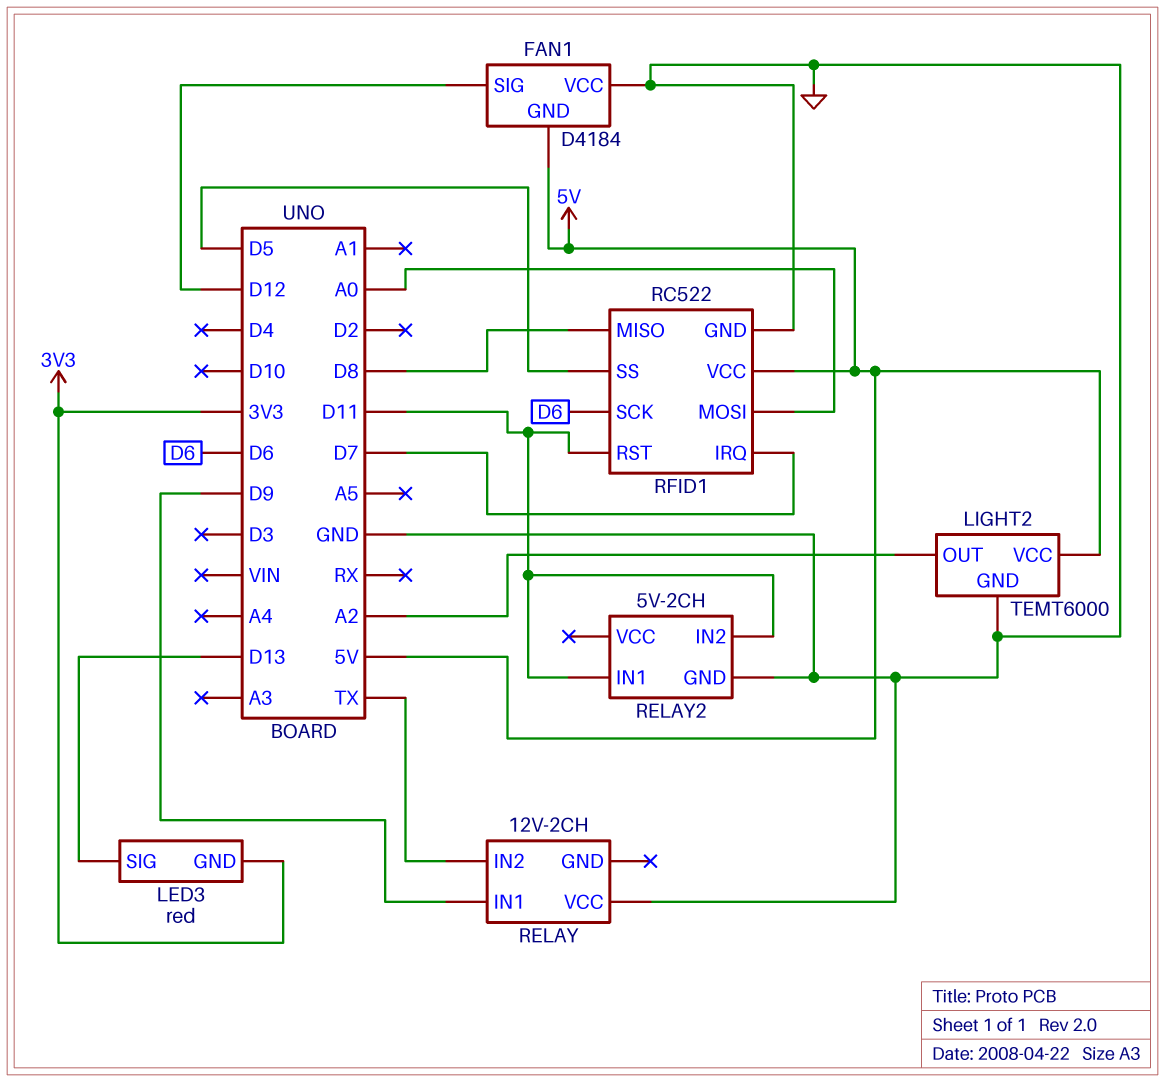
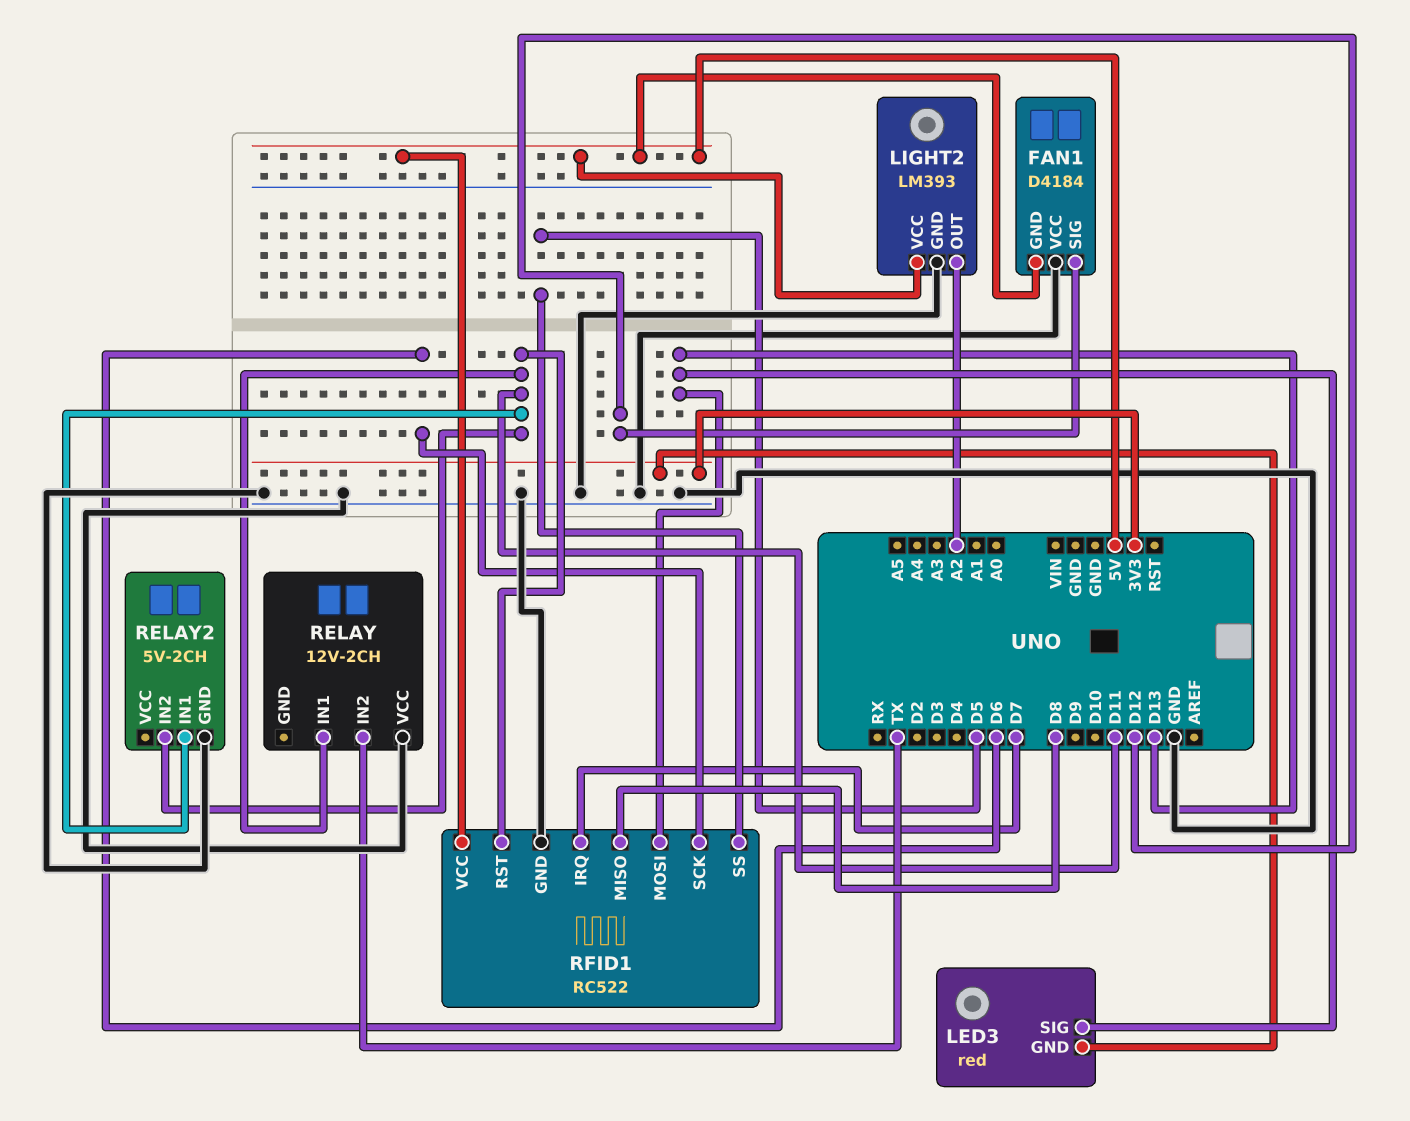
LIGHT2: TEMT6000 -> LM393
RELAY pin IN1: D9 -> D11
RFID1 pin MOSI: A0 -> D13

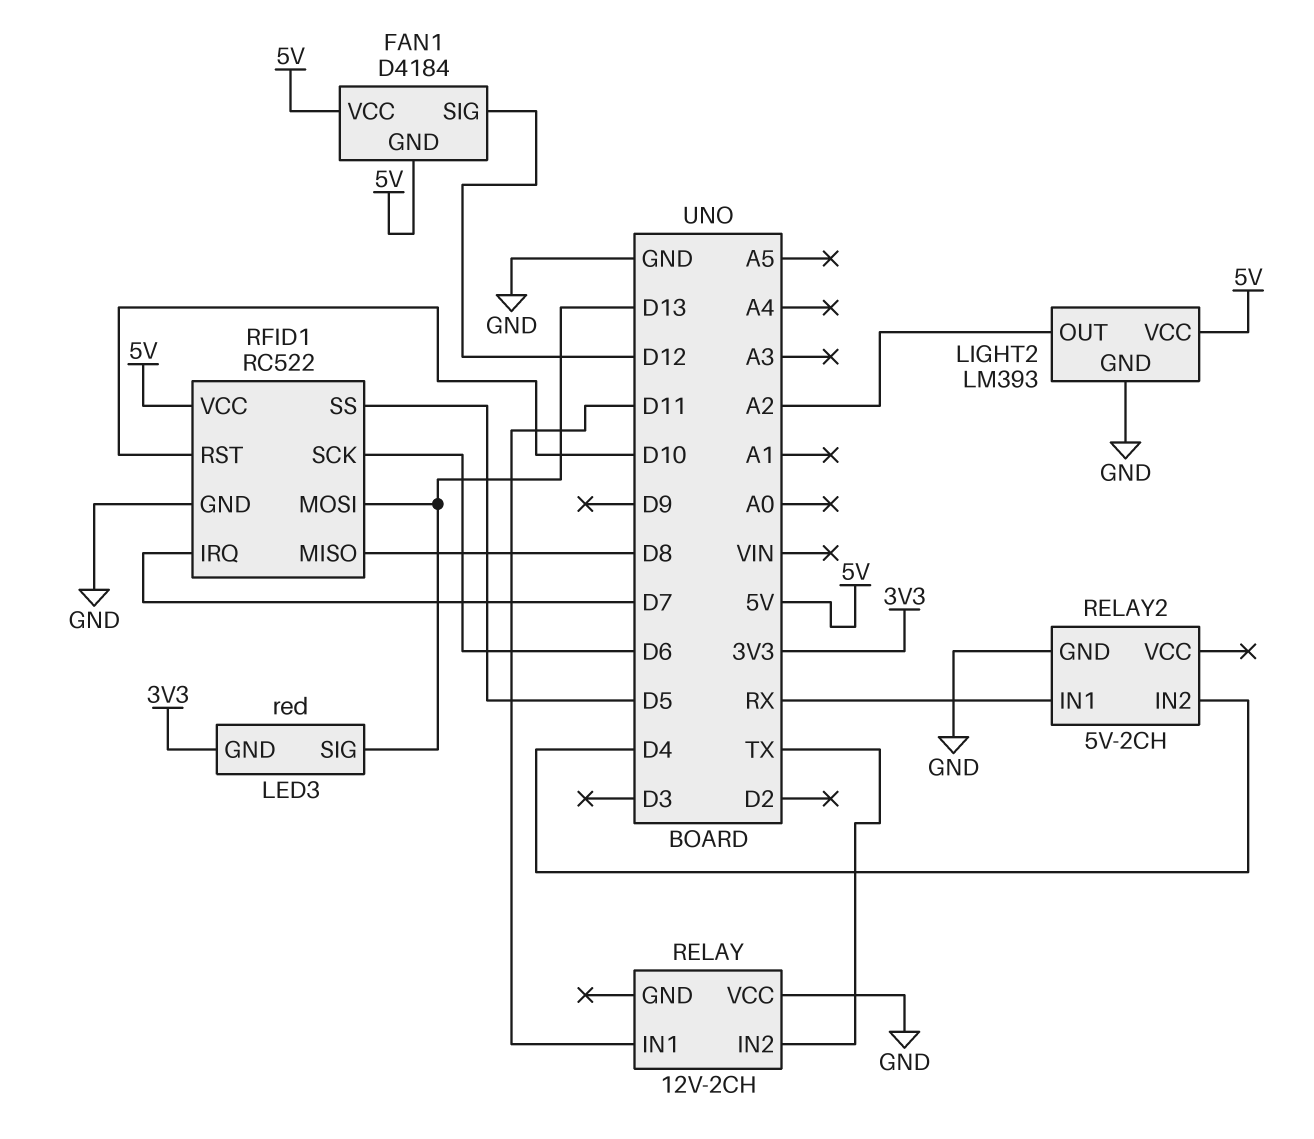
FAN1 pin VCC: GND -> 5V
RELAY2 pin IN1: D11 -> RX
RELAY2 pin IN2: D11 -> D4
RFID1 pin RST: D11 -> D10

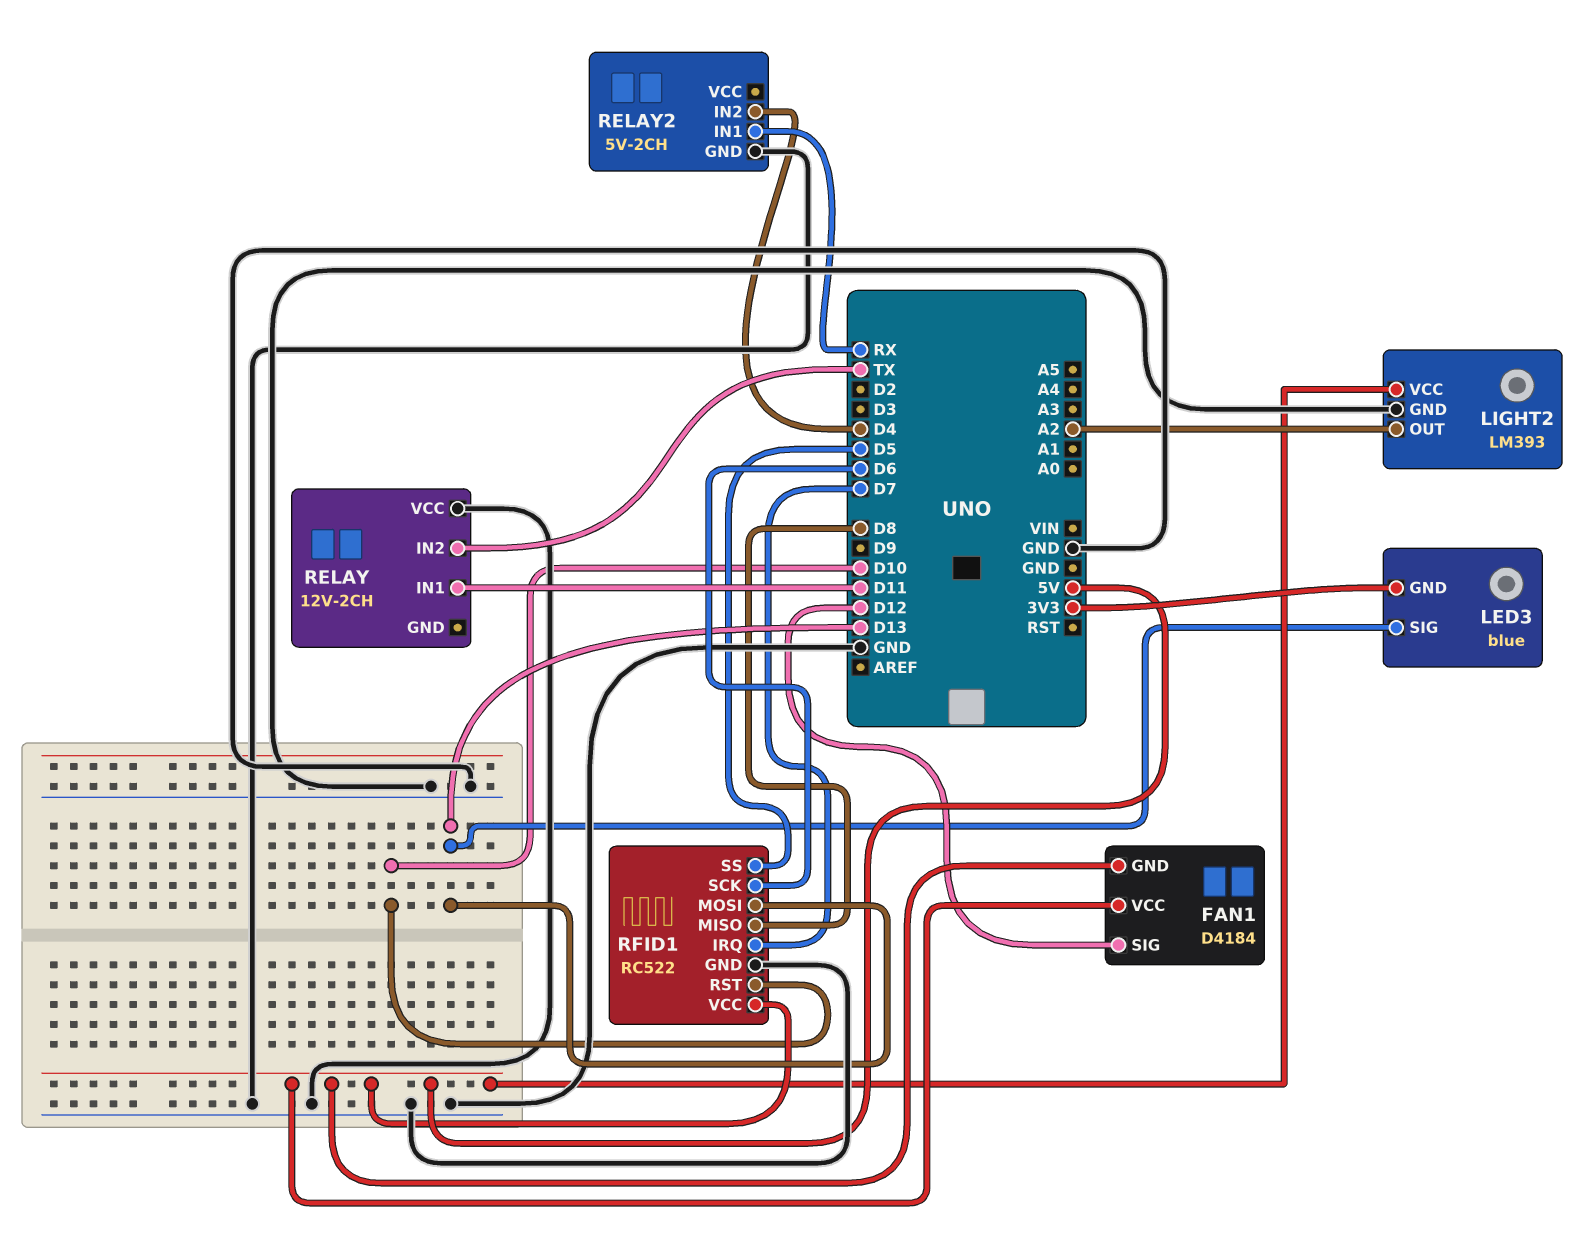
LED3: red -> blue

